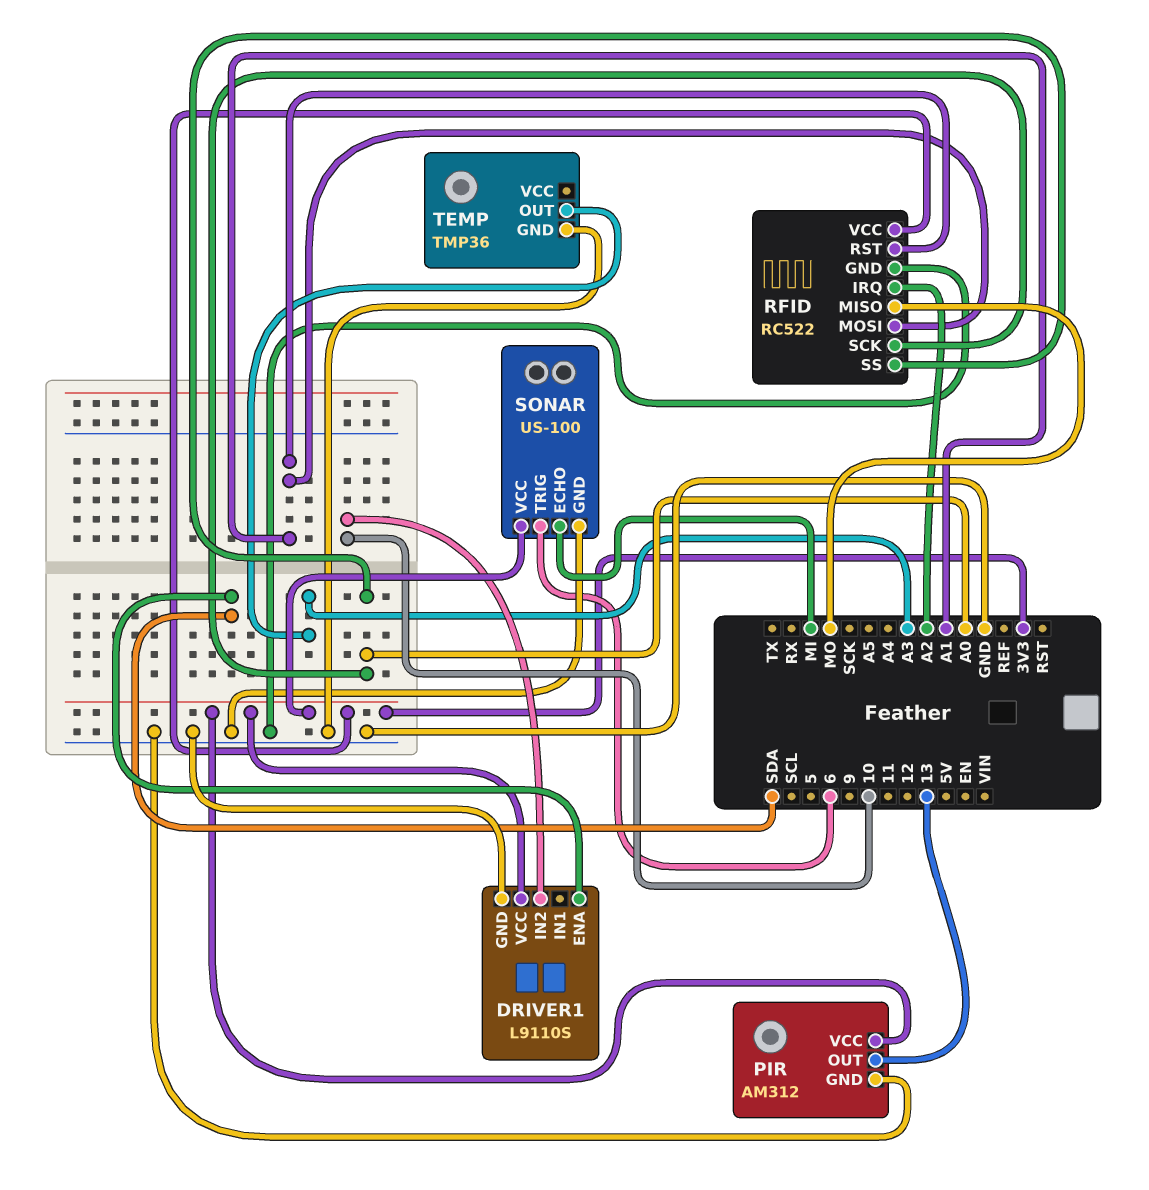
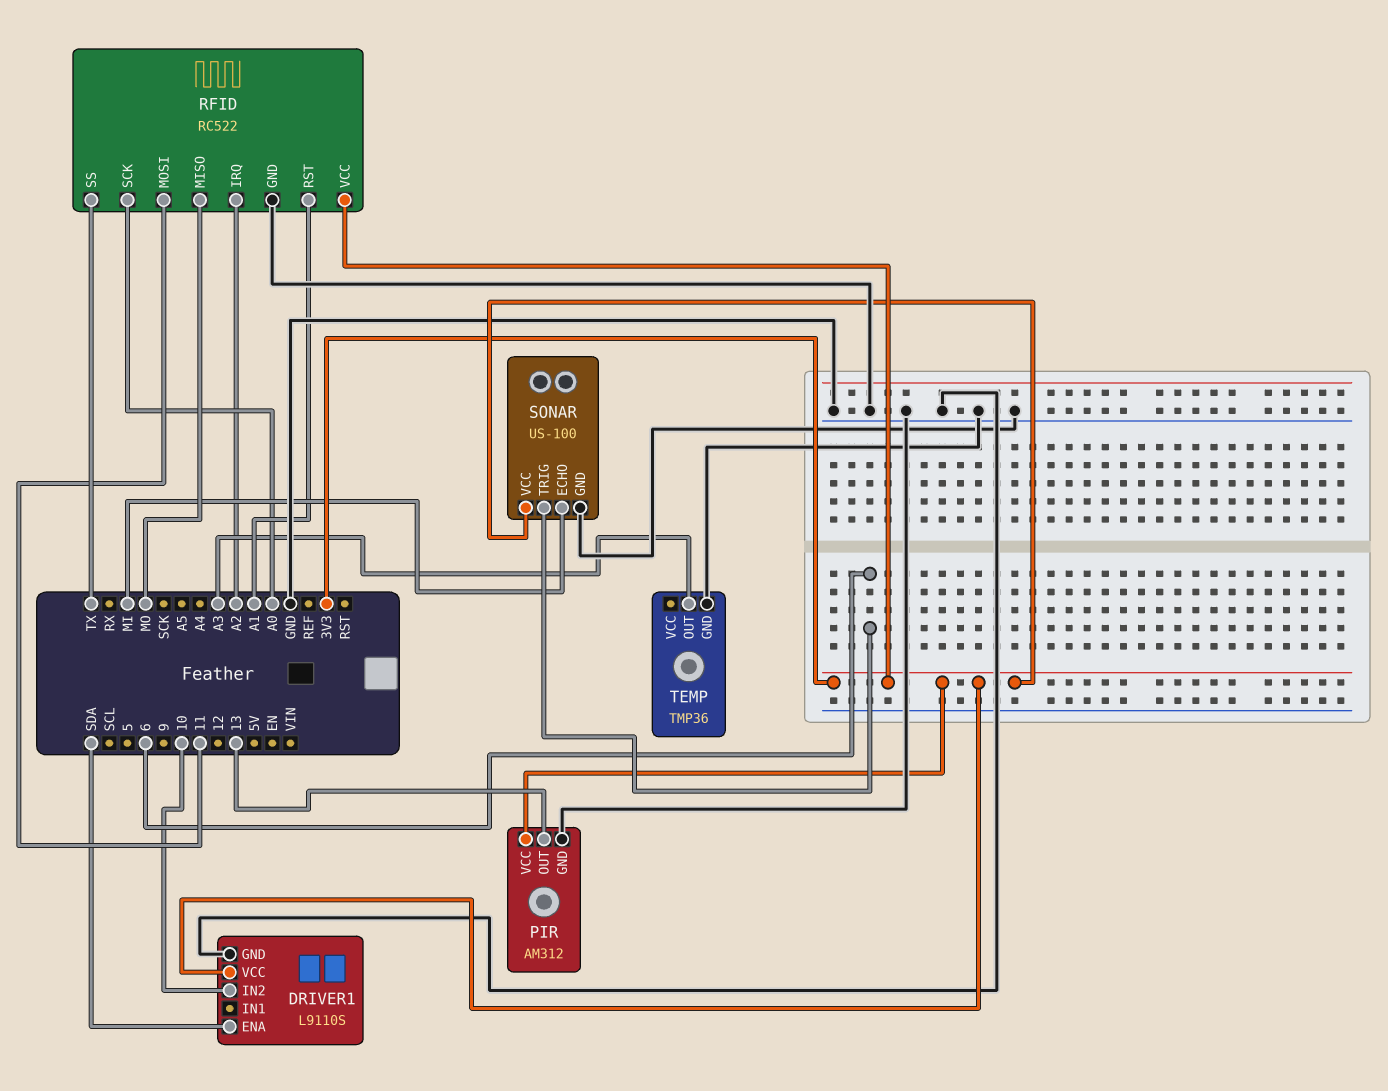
RFID pin MOSI: A1 -> 11
RFID pin SS: A0 -> TX

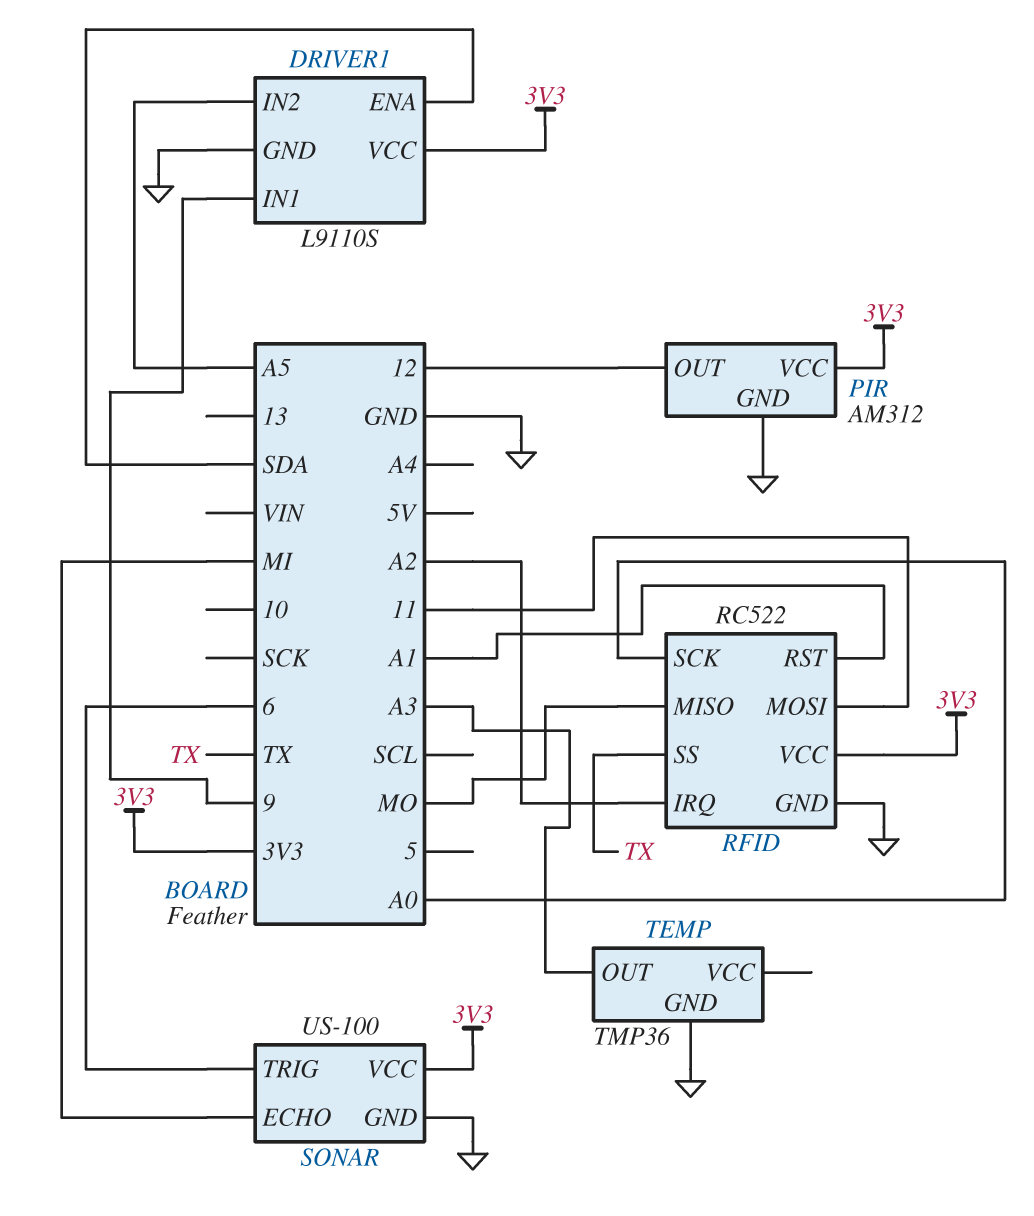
DRIVER1 pin IN1: none -> 9
DRIVER1 pin IN2: 10 -> A5
PIR pin OUT: 13 -> 12

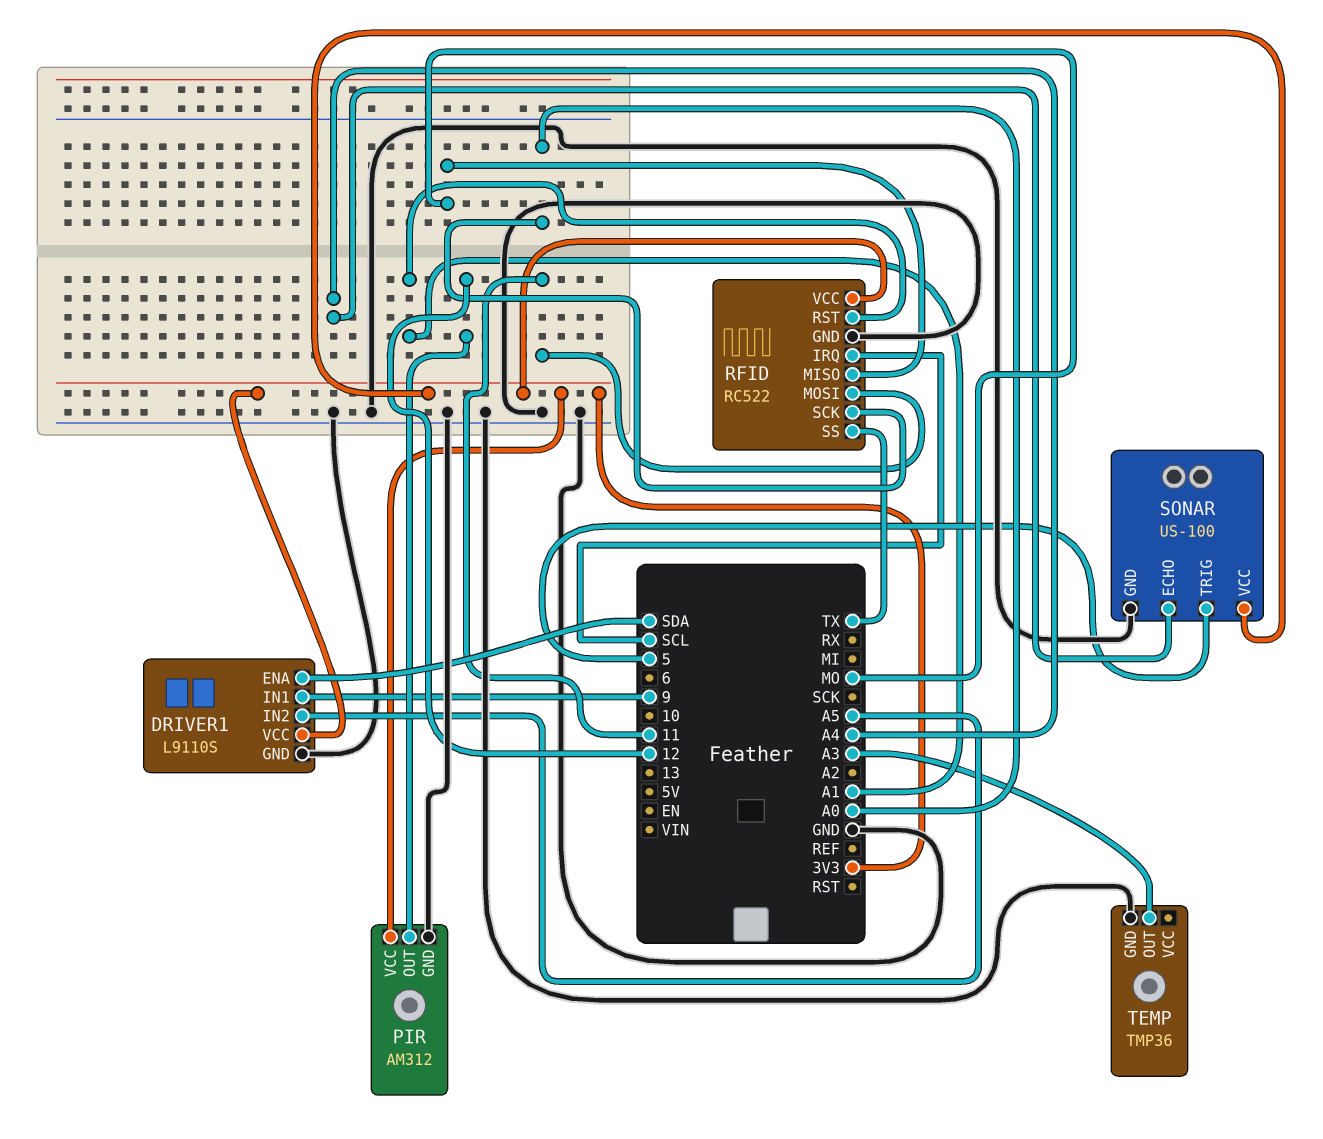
RFID pin IRQ: A2 -> SCL
SONAR pin ECHO: MI -> A4
SONAR pin TRIG: 6 -> 5

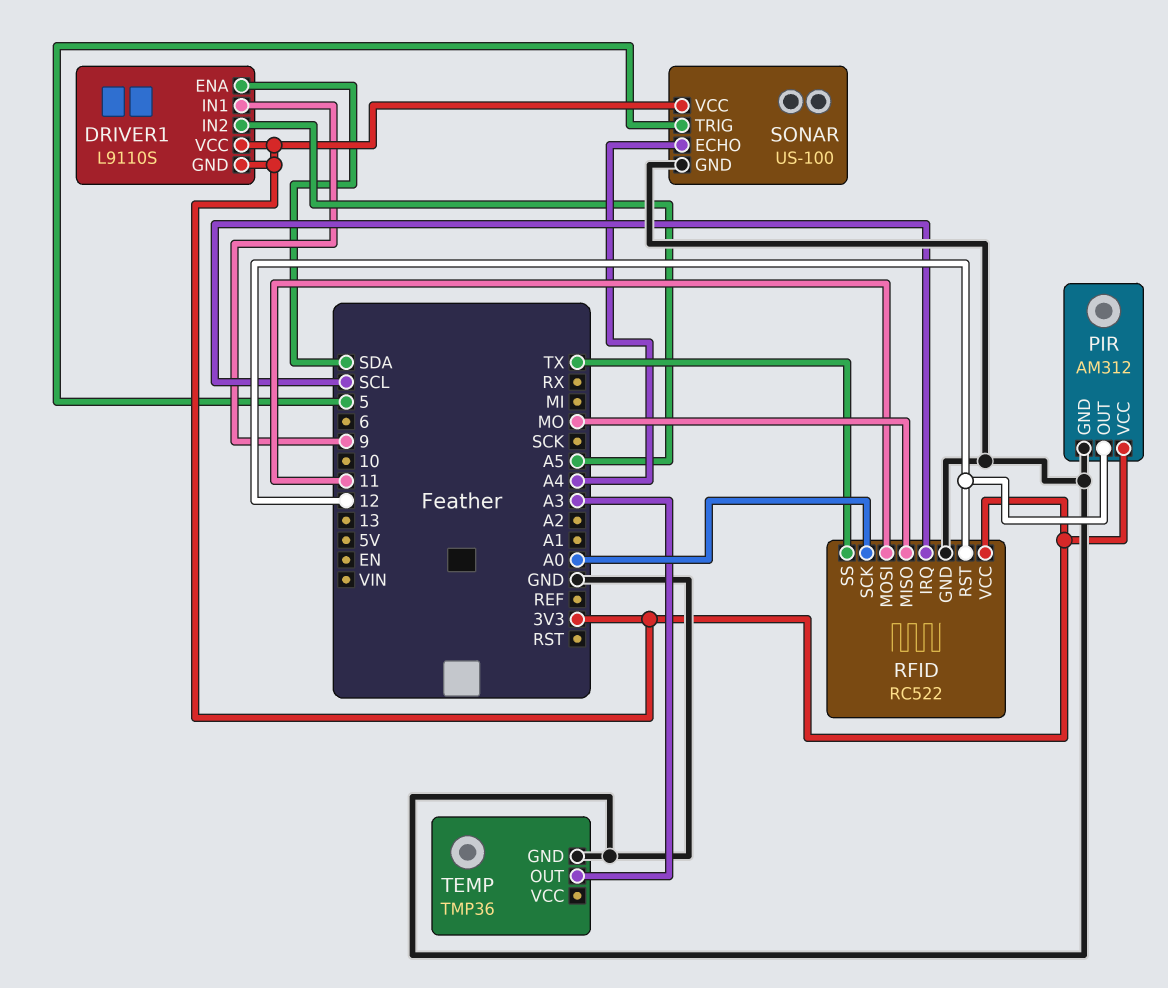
DRIVER1 pin GND: GND -> 3V3
RFID pin RST: A1 -> 12

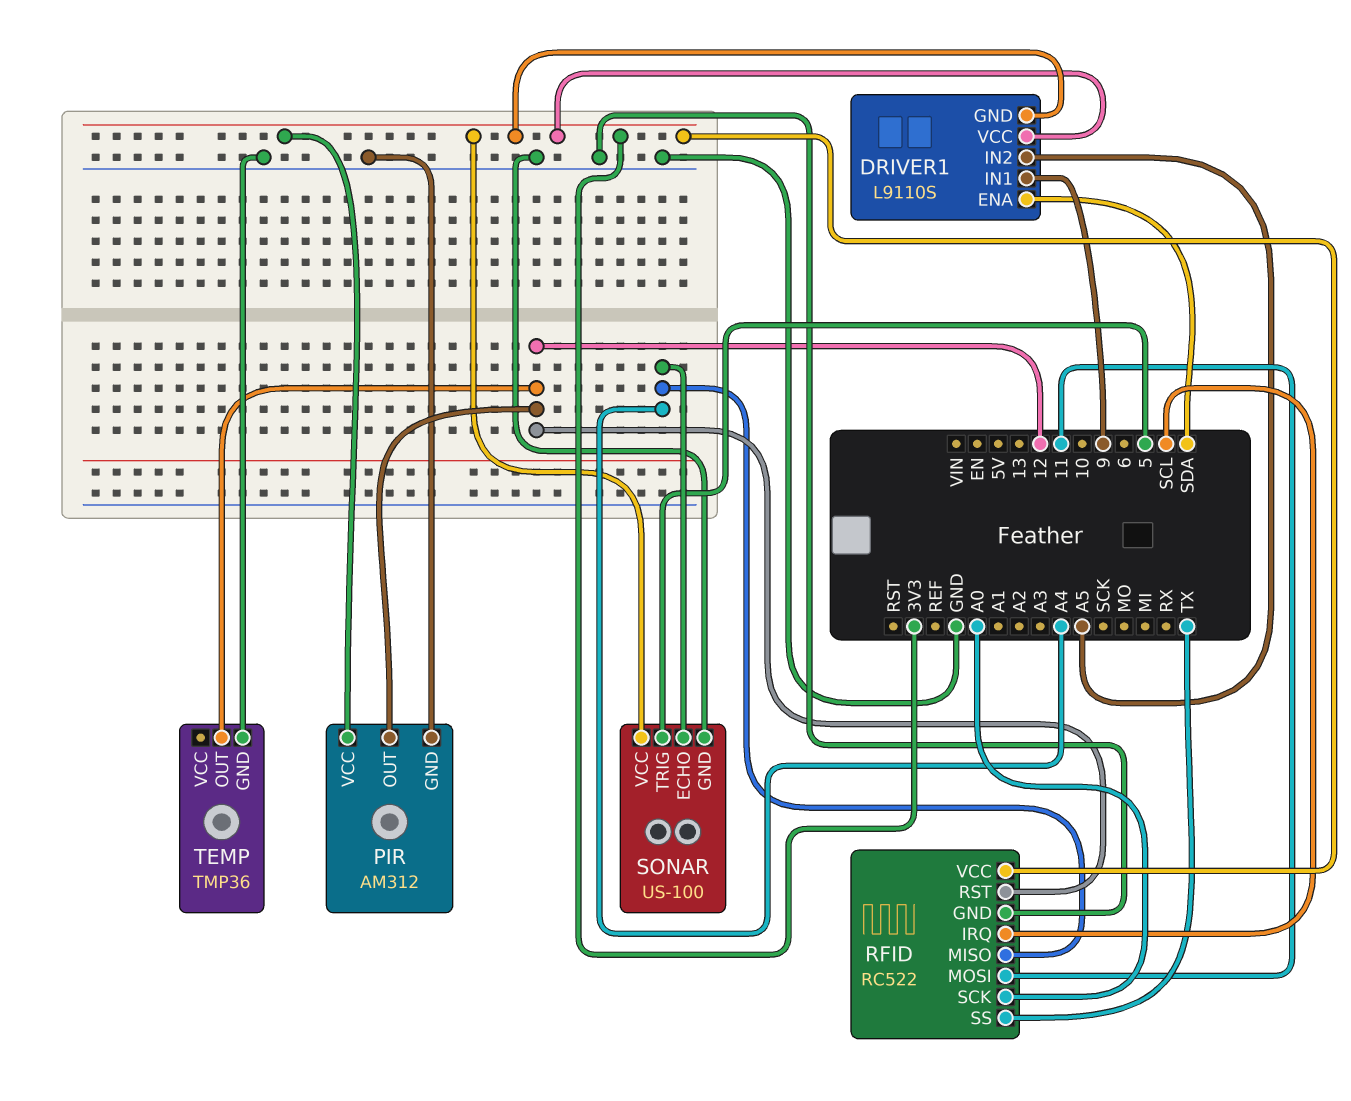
RFID pin MISO: MO -> A4
TEMP pin OUT: A3 -> 12

